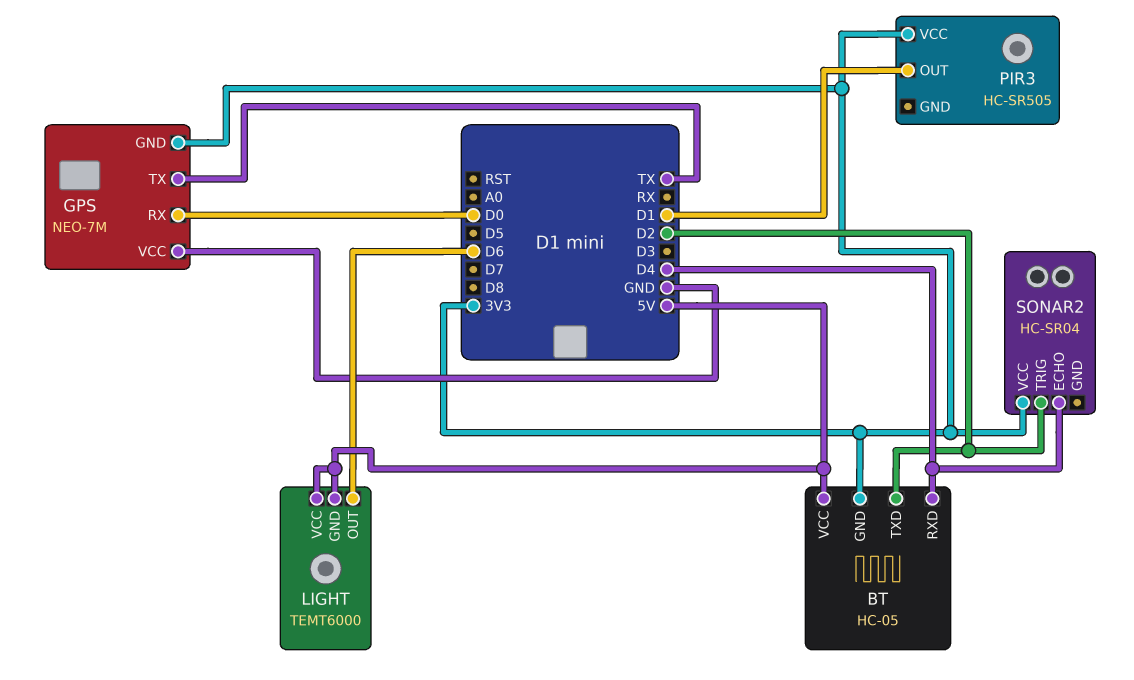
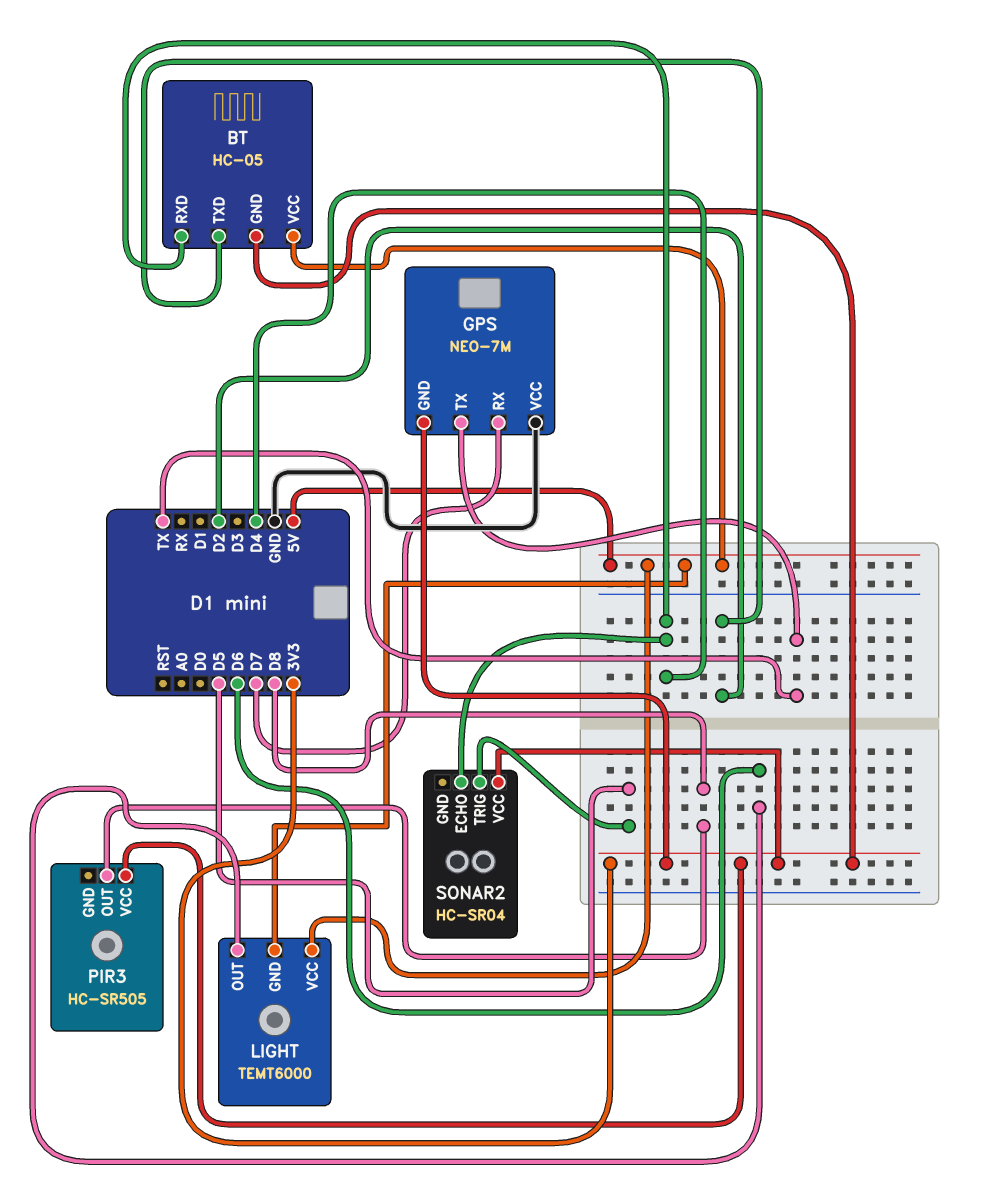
GPS pin RX: D0 -> D7
PIR3 pin OUT: D1 -> D8
SONAR2 pin TRIG: D2 -> D5

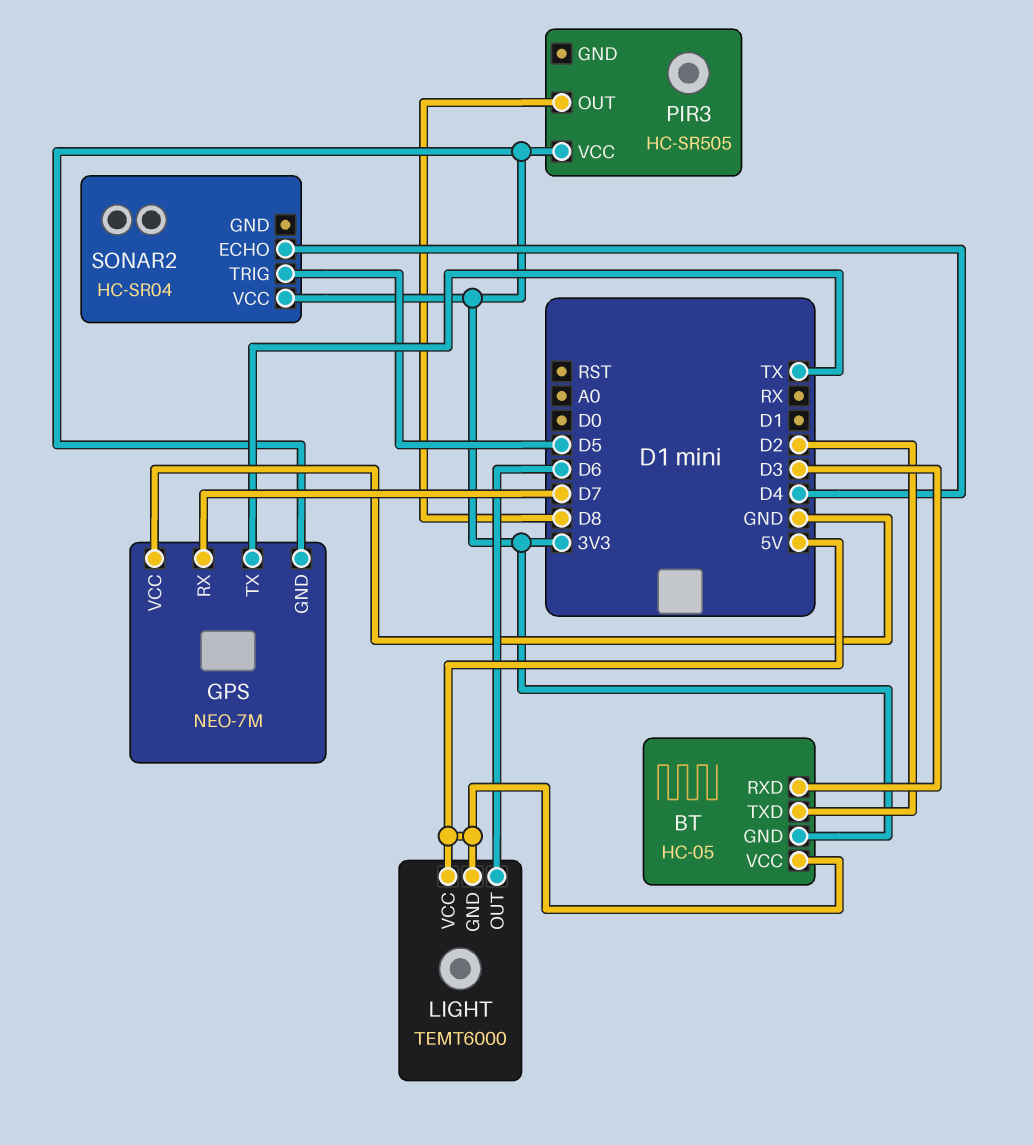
BT pin RXD: D4 -> D3

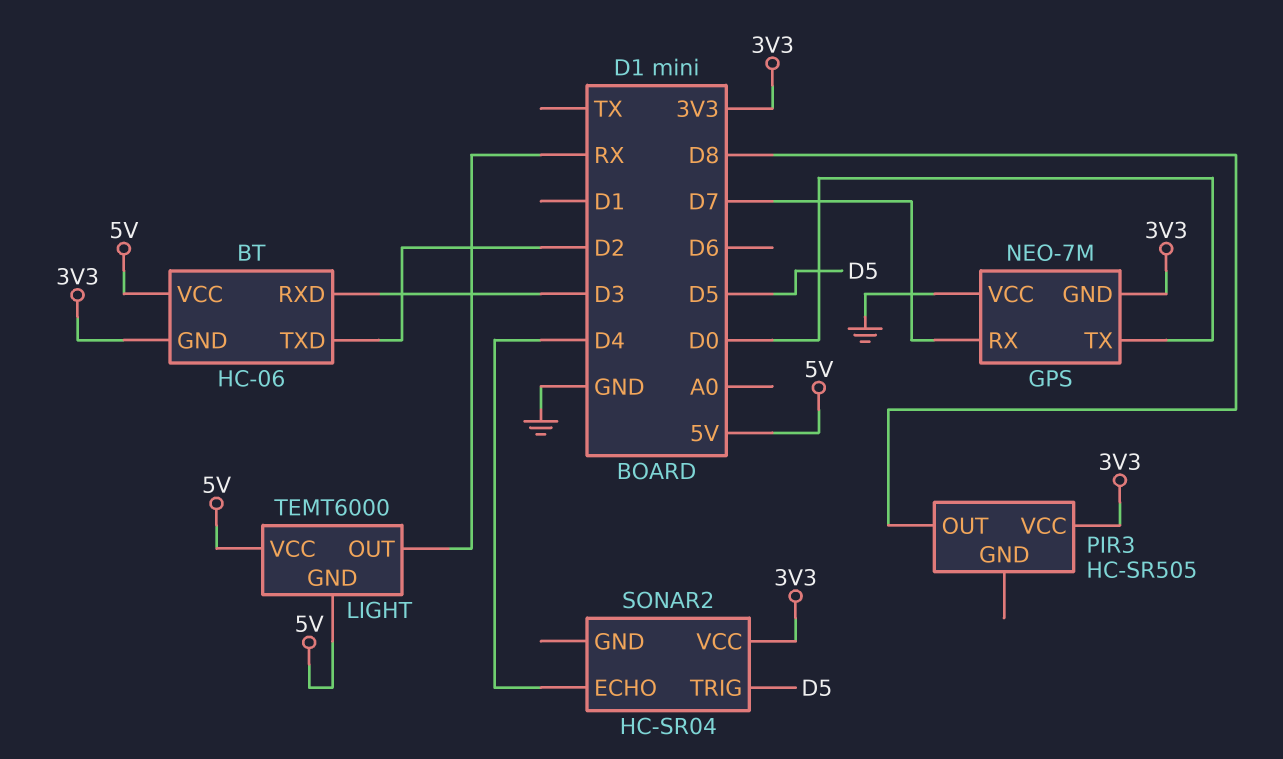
BT: HC-05 -> HC-06
GPS pin TX: TX -> D0
LIGHT pin OUT: D6 -> RX

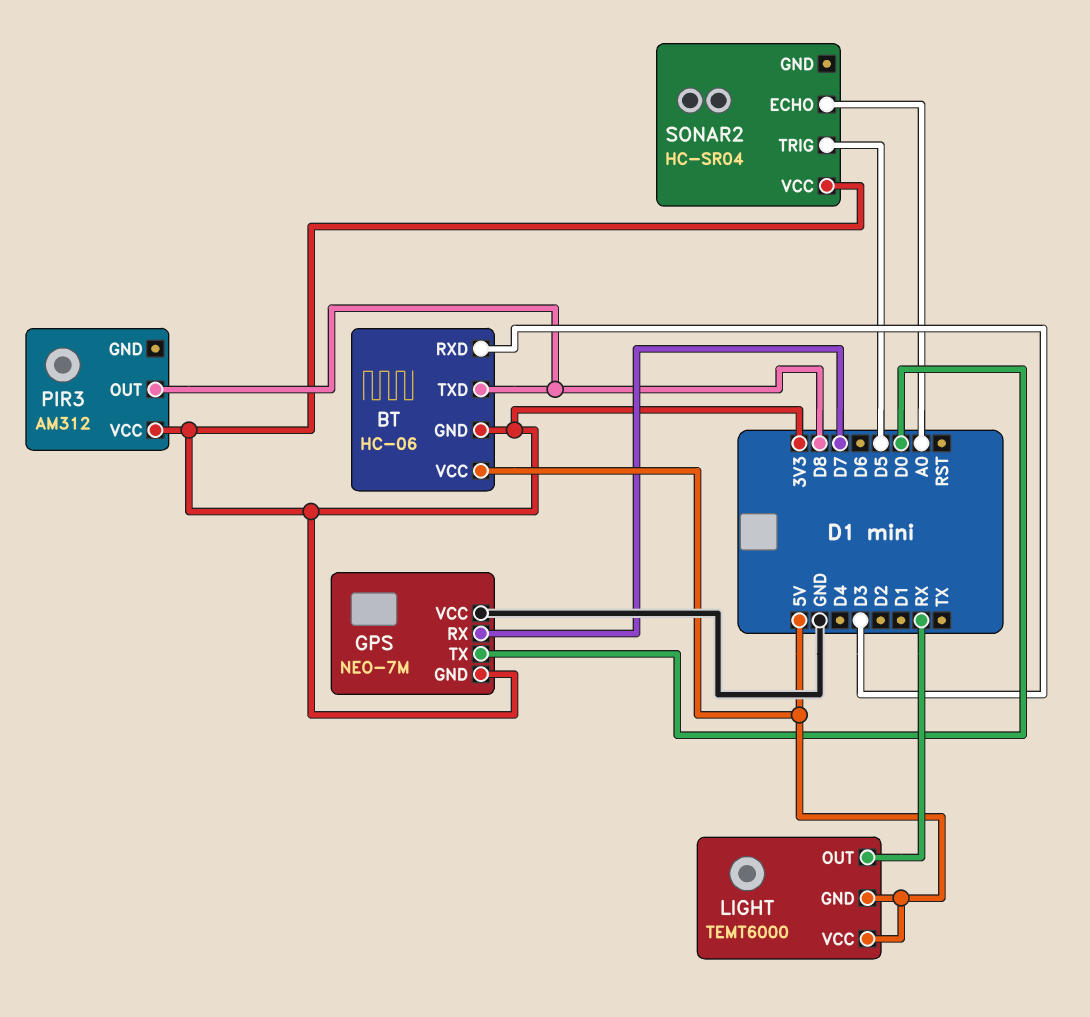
BT pin TXD: D2 -> D8
PIR3: HC-SR505 -> AM312
SONAR2 pin ECHO: D4 -> A0

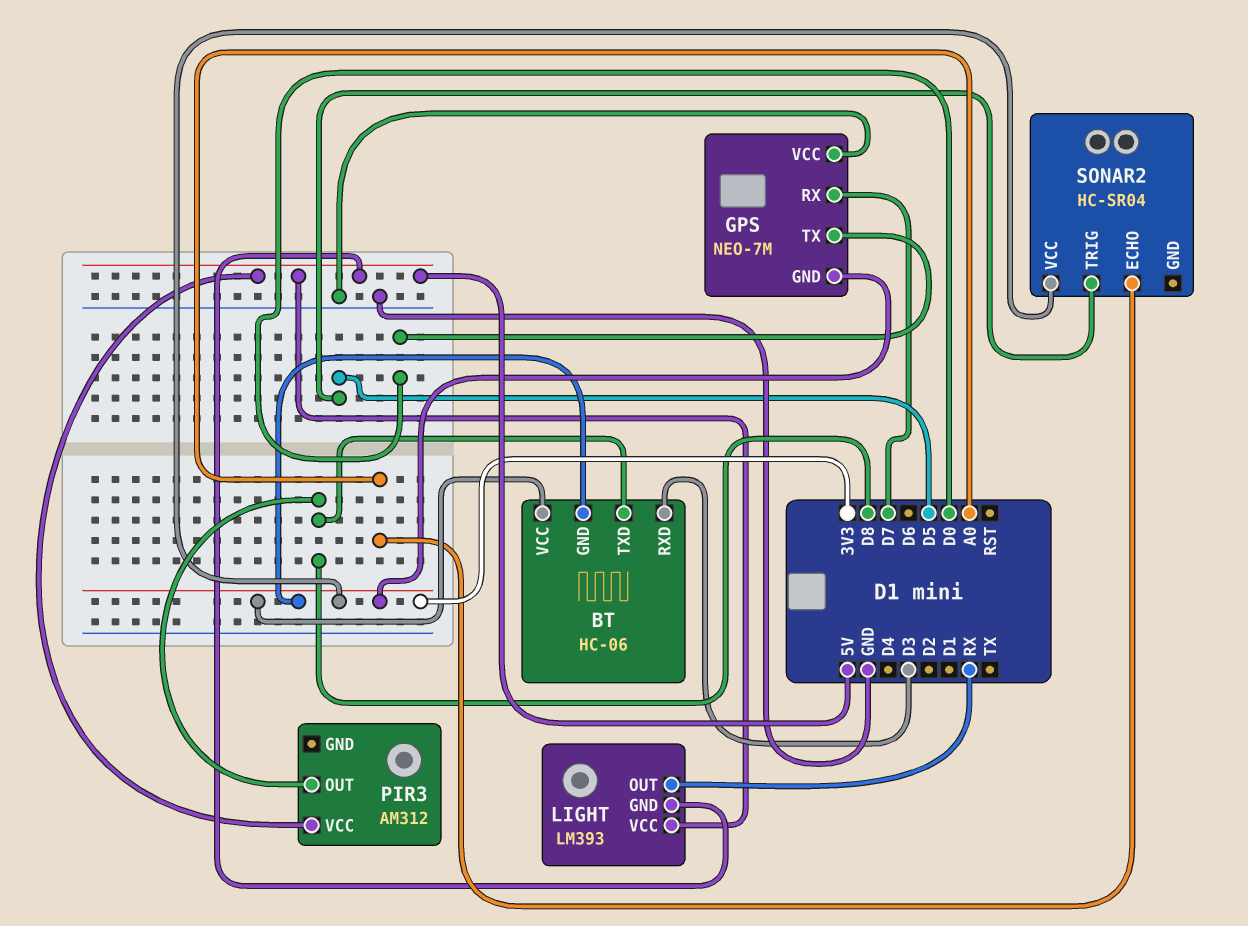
BT pin VCC: 5V -> 3V3
LIGHT: TEMT6000 -> LM393
PIR3 pin VCC: 3V3 -> 5V

